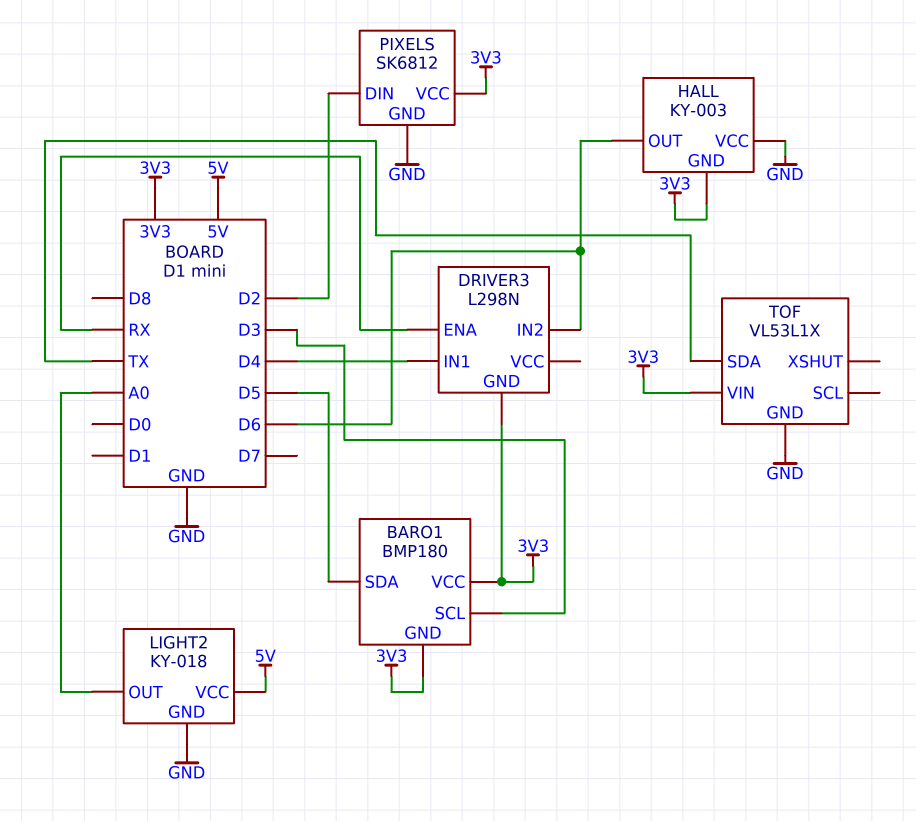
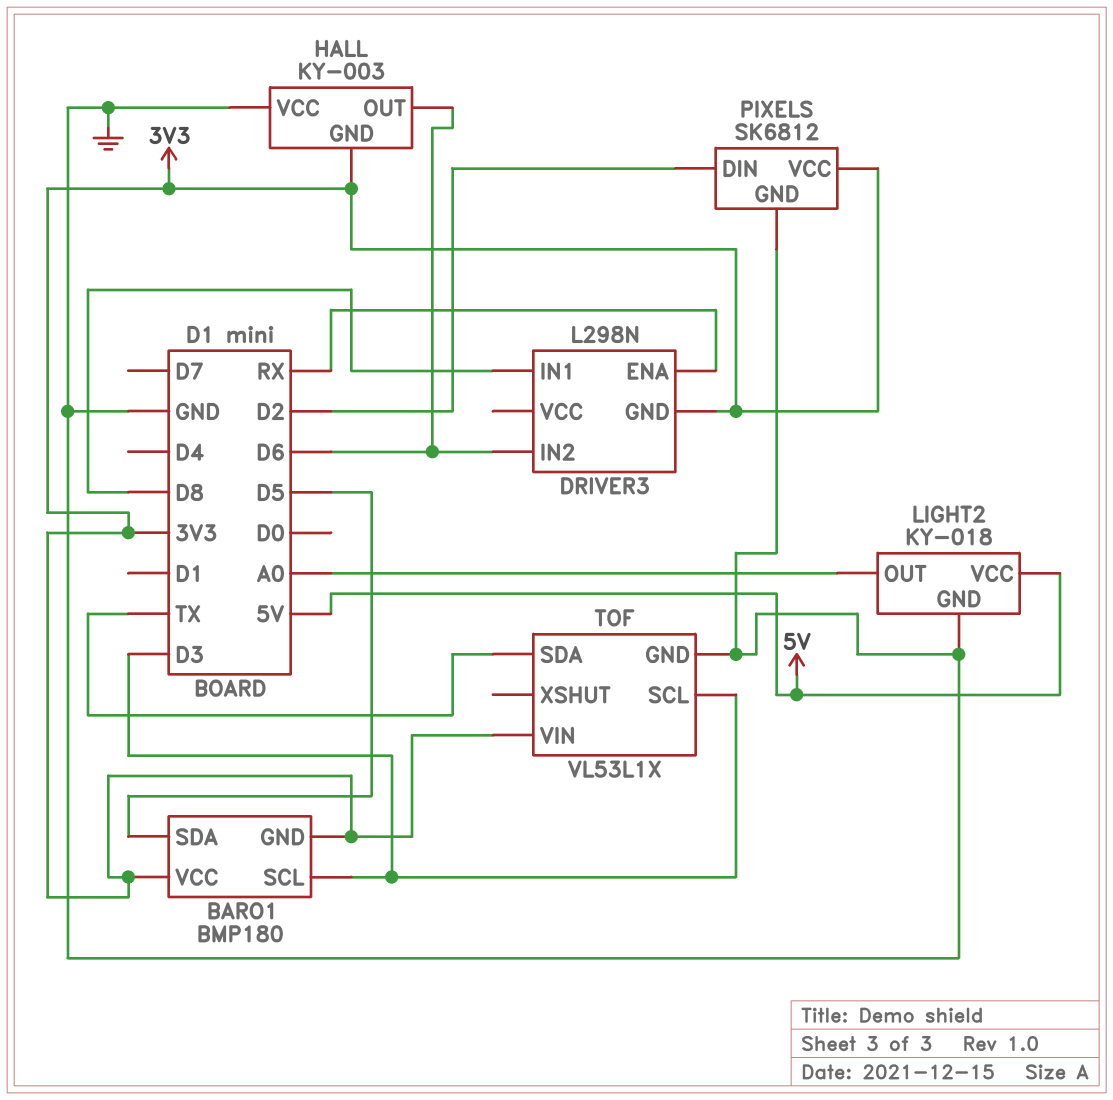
DRIVER3 pin IN1: D4 -> D8
TOF pin SCL: none -> D3

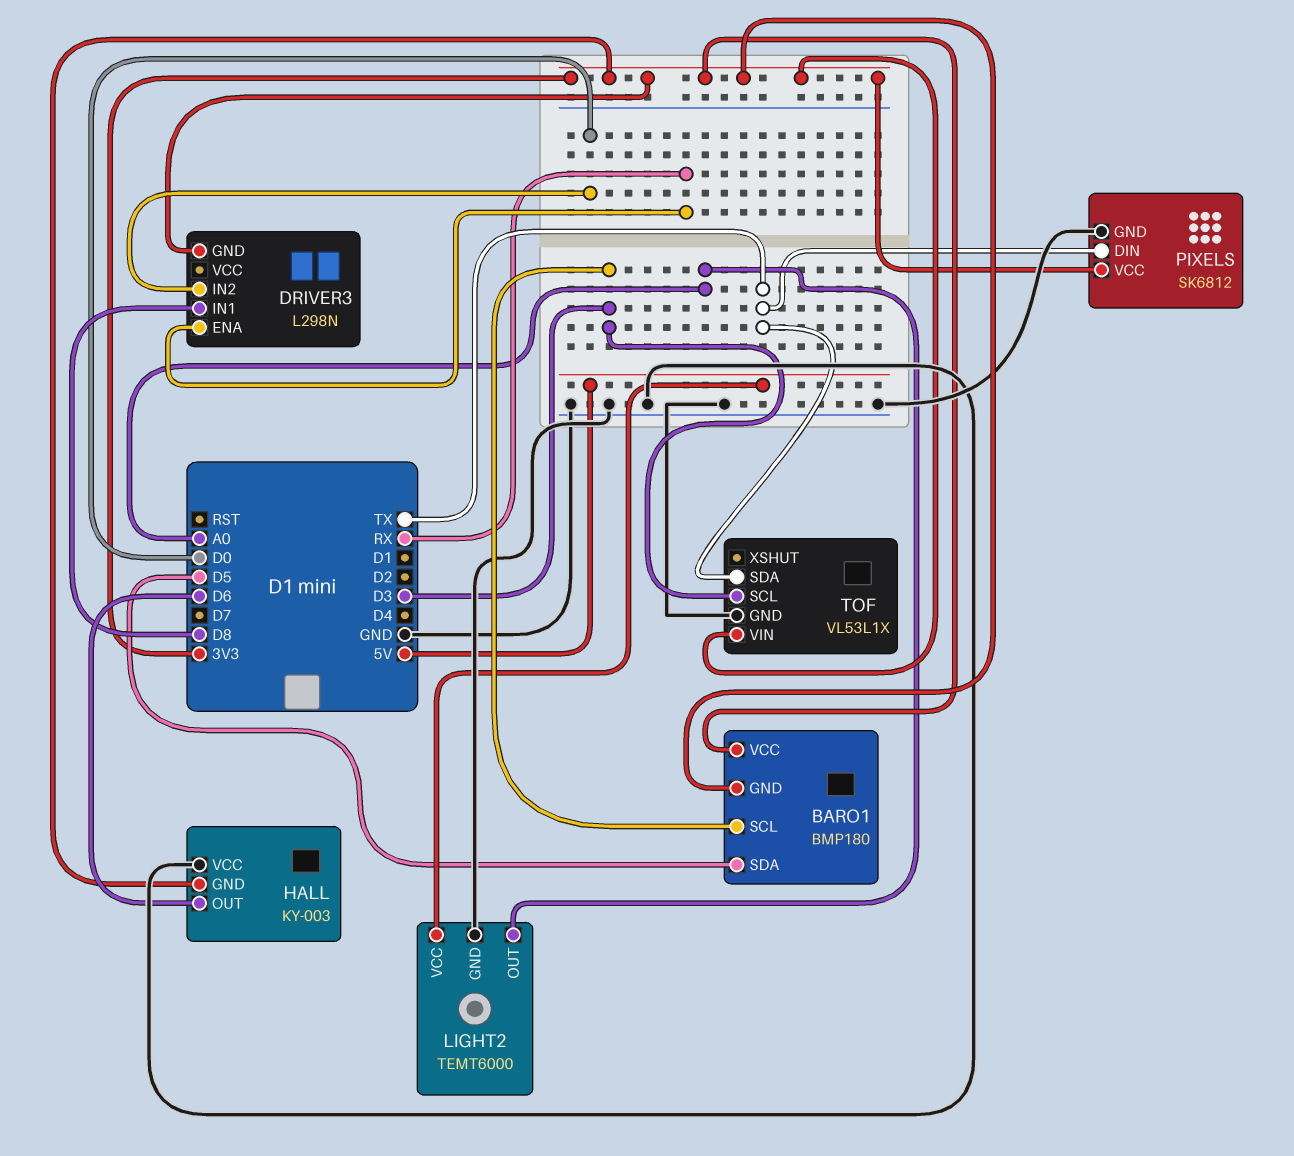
DRIVER3 pin IN2: D6 -> D0
LIGHT2: KY-018 -> TEMT6000
PIXELS pin DIN: D2 -> TX

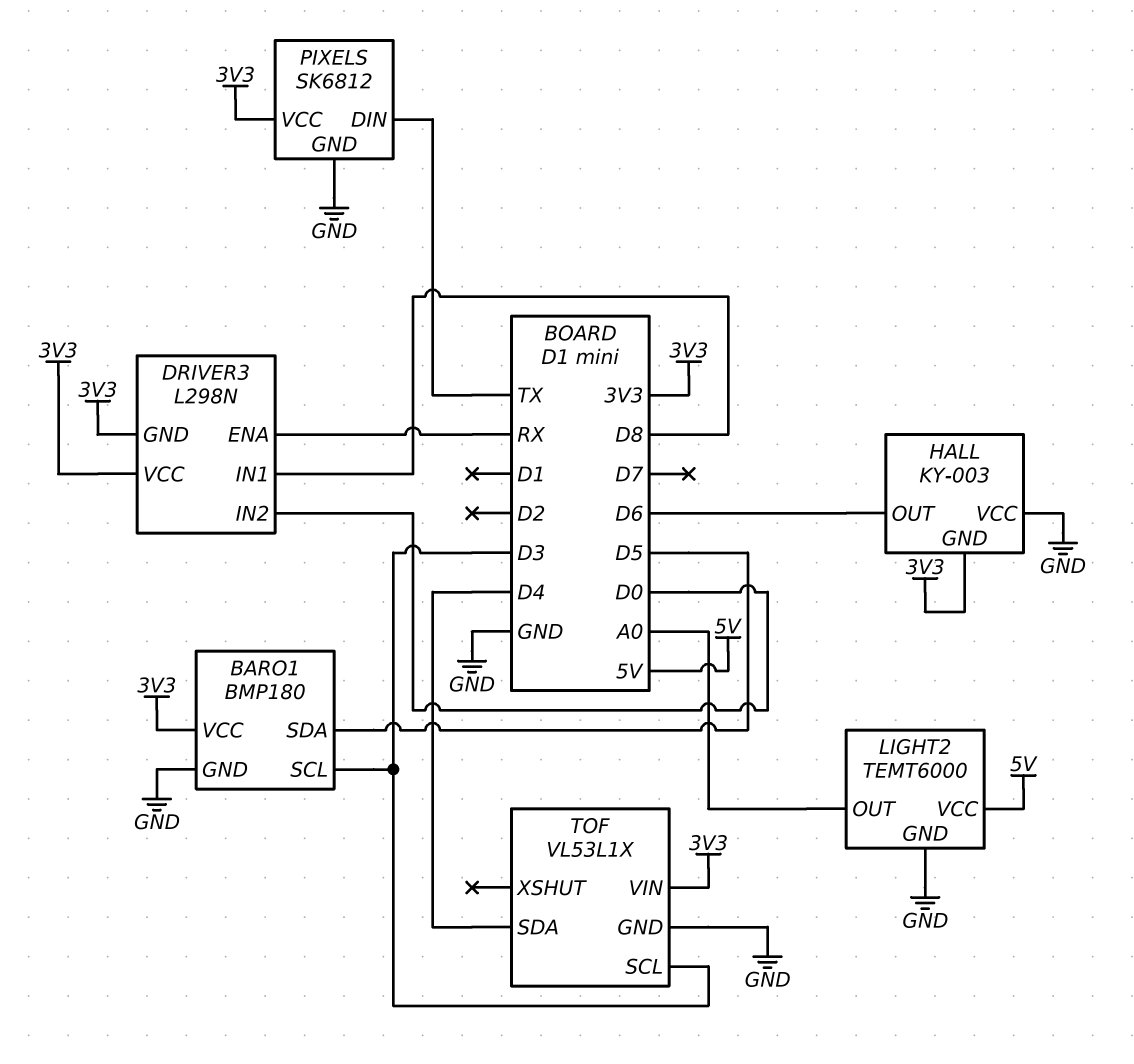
BARO1 pin GND: 3V3 -> GND
DRIVER3 pin VCC: none -> 3V3
TOF pin SDA: TX -> D4

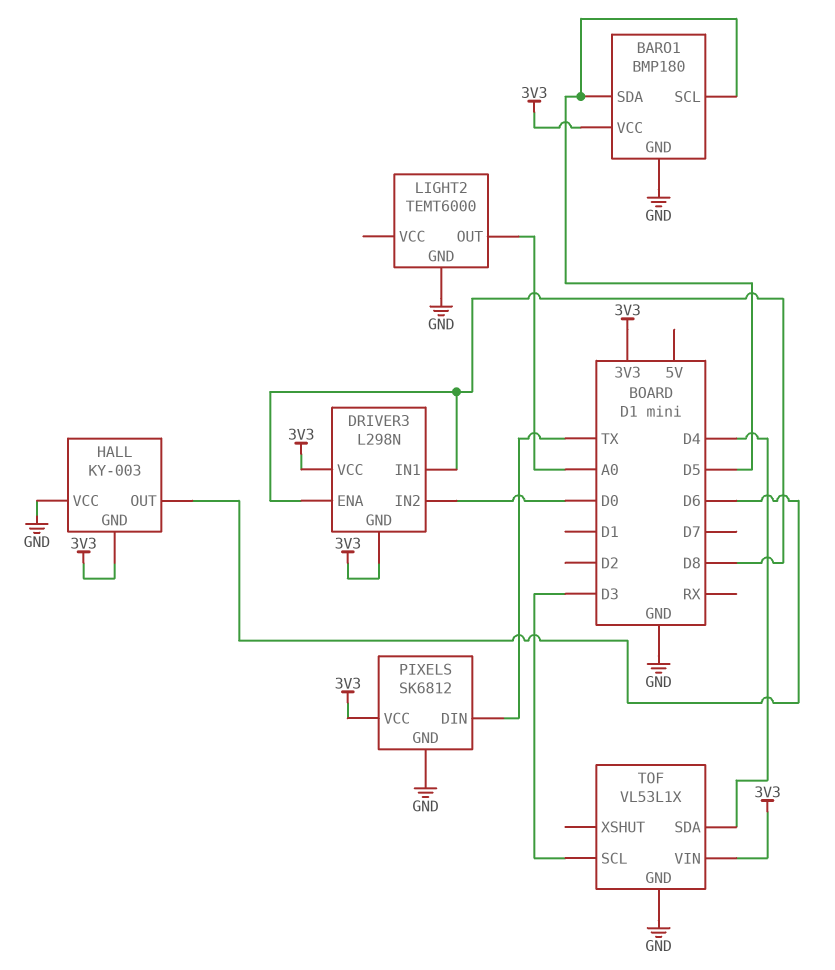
BARO1 pin SCL: D3 -> D5
DRIVER3 pin ENA: RX -> D8
LIGHT2 pin VCC: 5V -> none

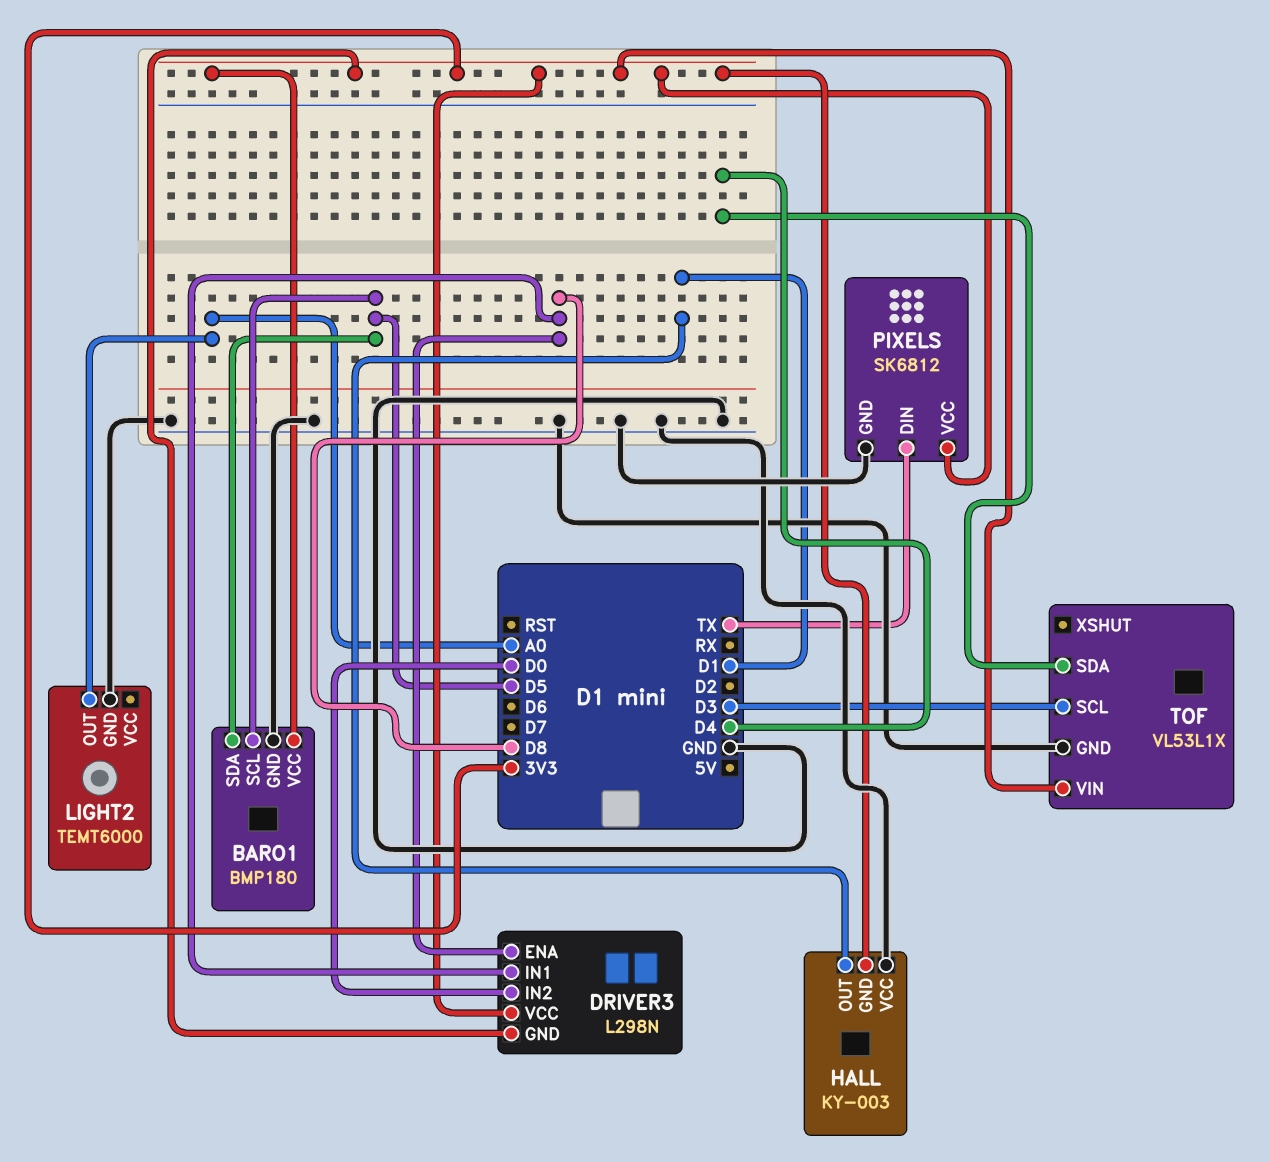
HALL pin OUT: D6 -> D1

